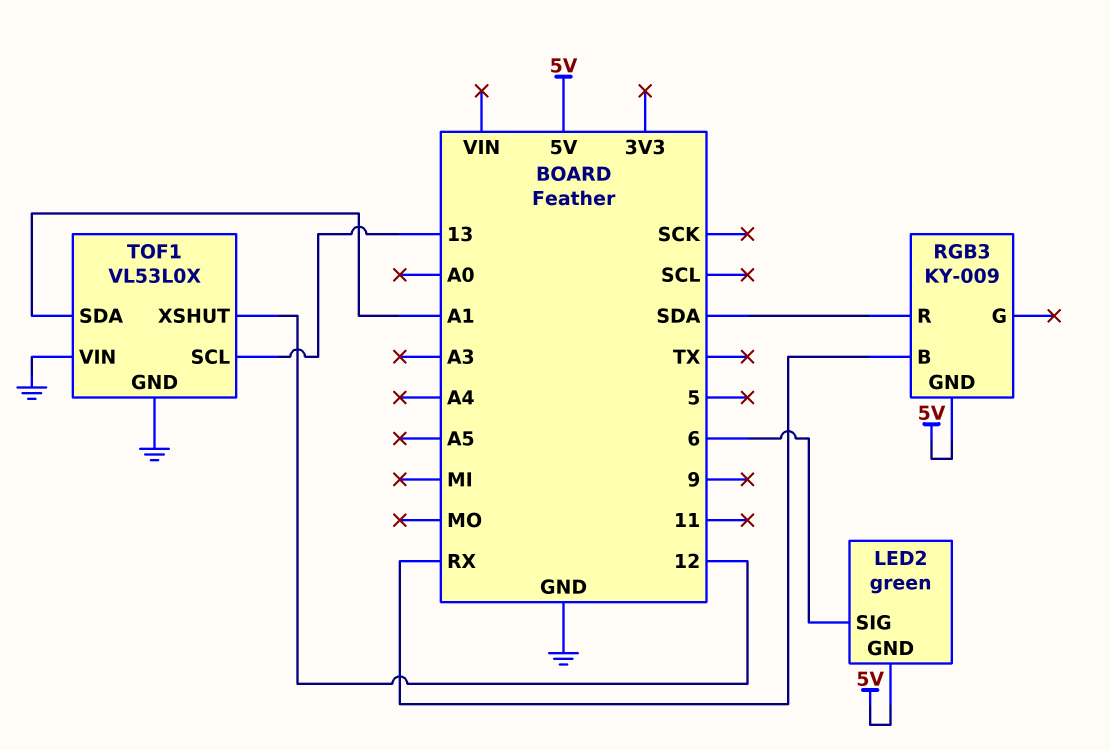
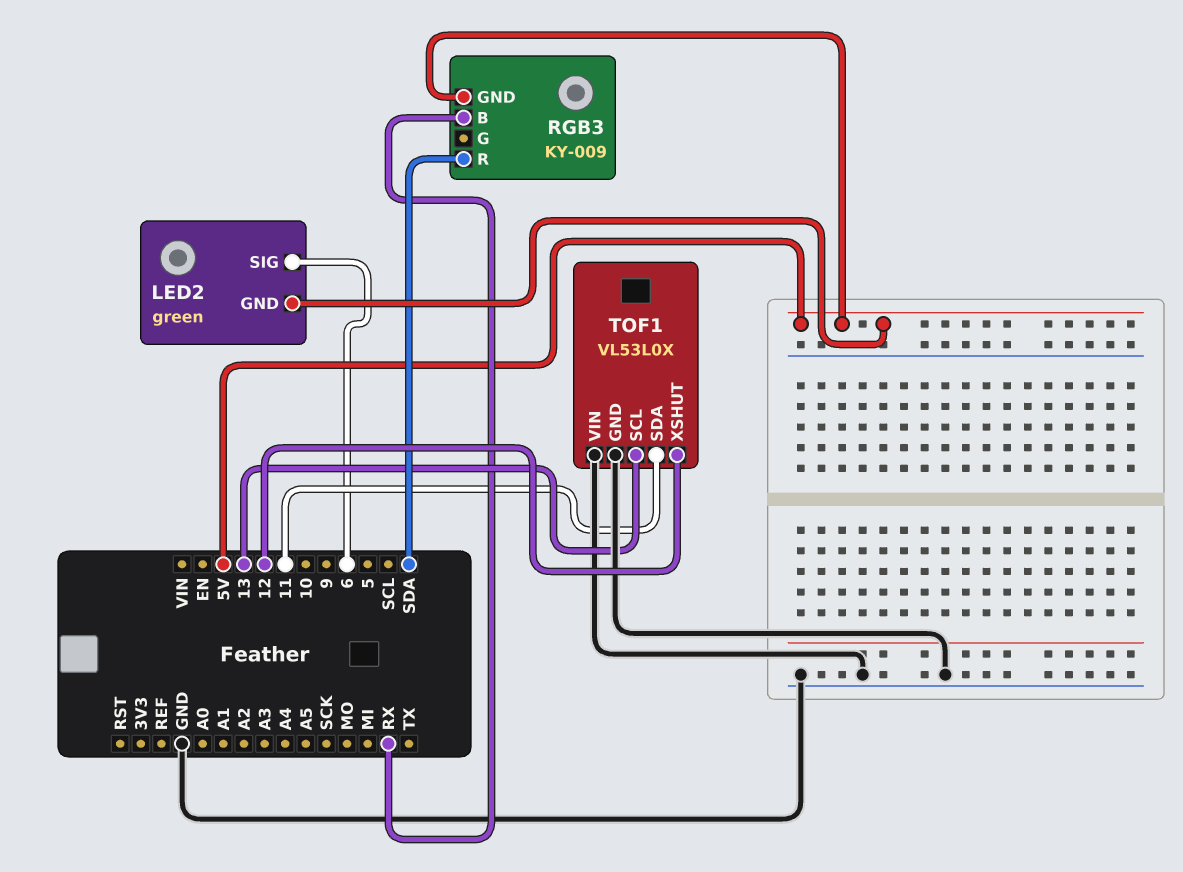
TOF1 pin SDA: A1 -> 11

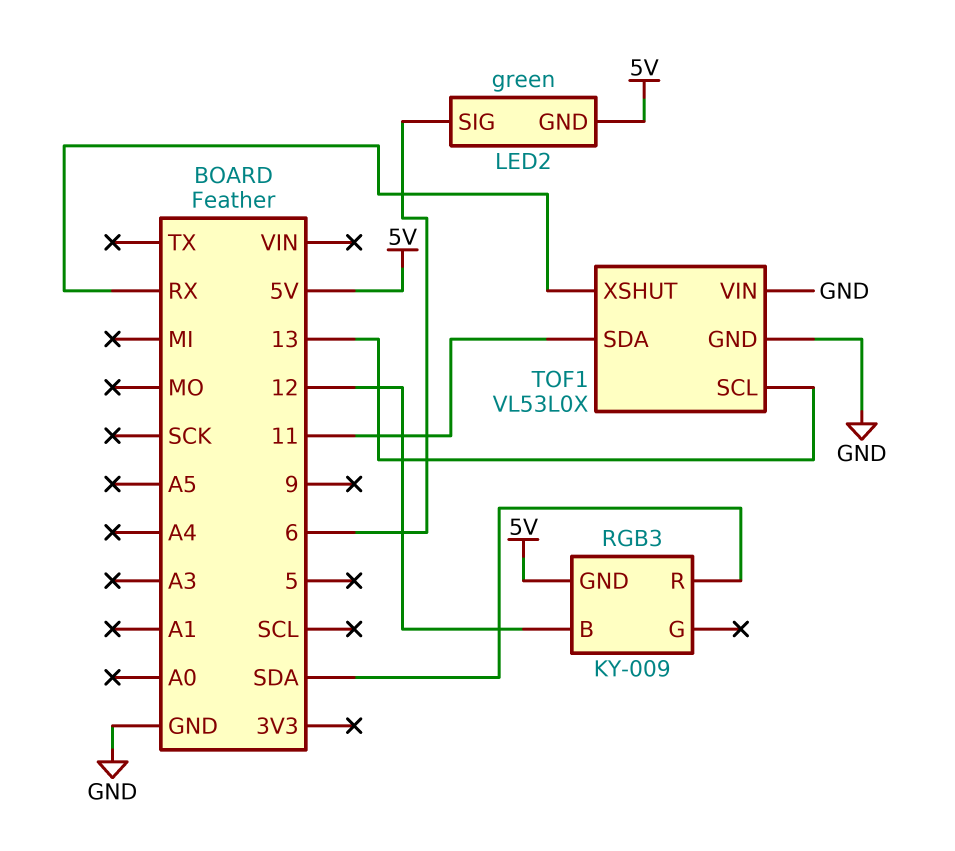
RGB3 pin B: RX -> 12
TOF1 pin XSHUT: 12 -> RX

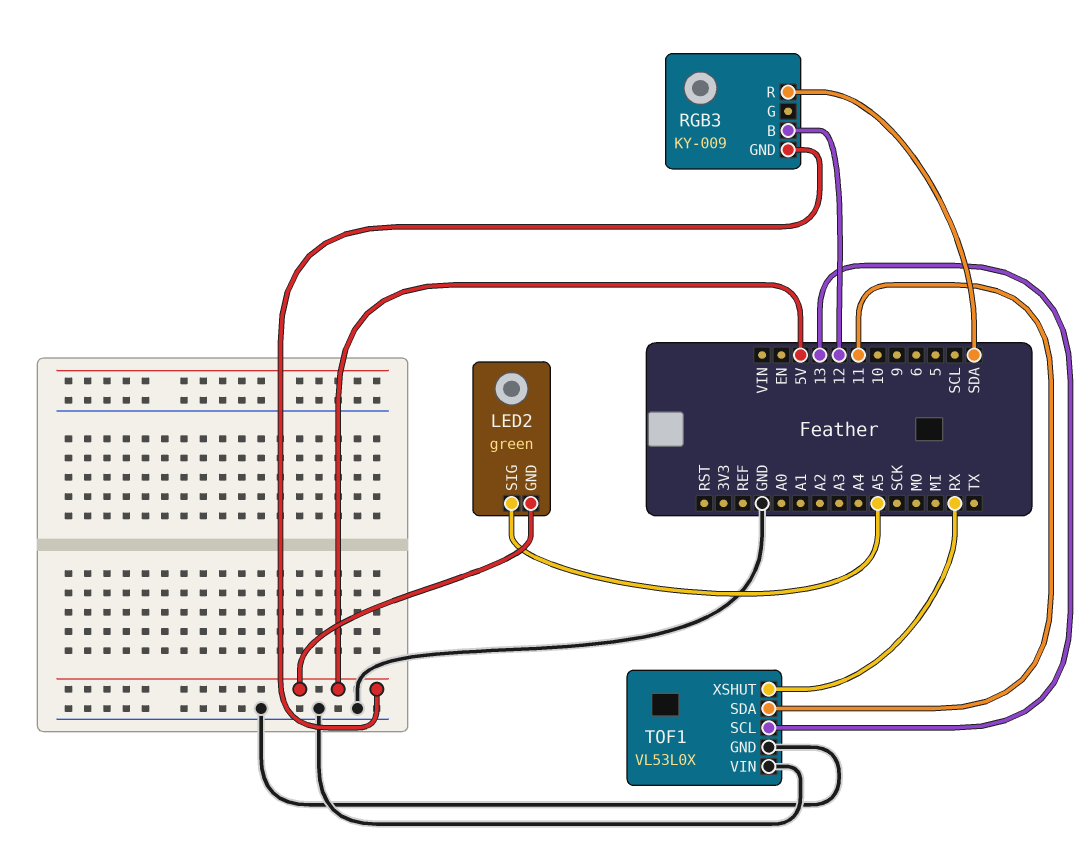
LED2 pin SIG: 6 -> A5

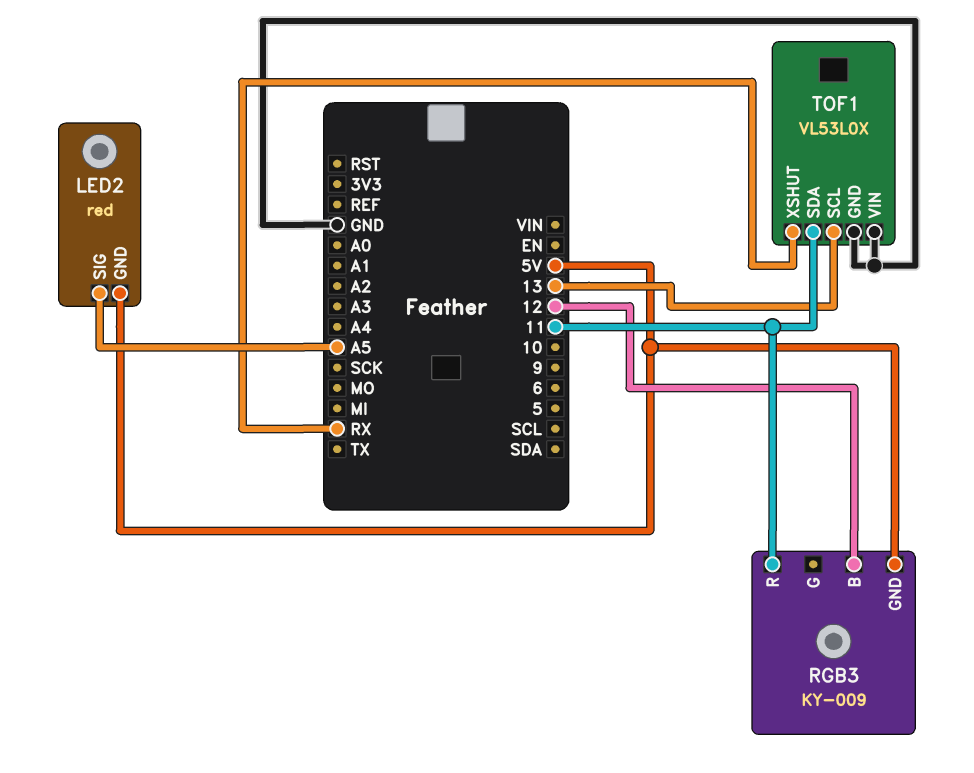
LED2: green -> red
RGB3 pin R: SDA -> 11

